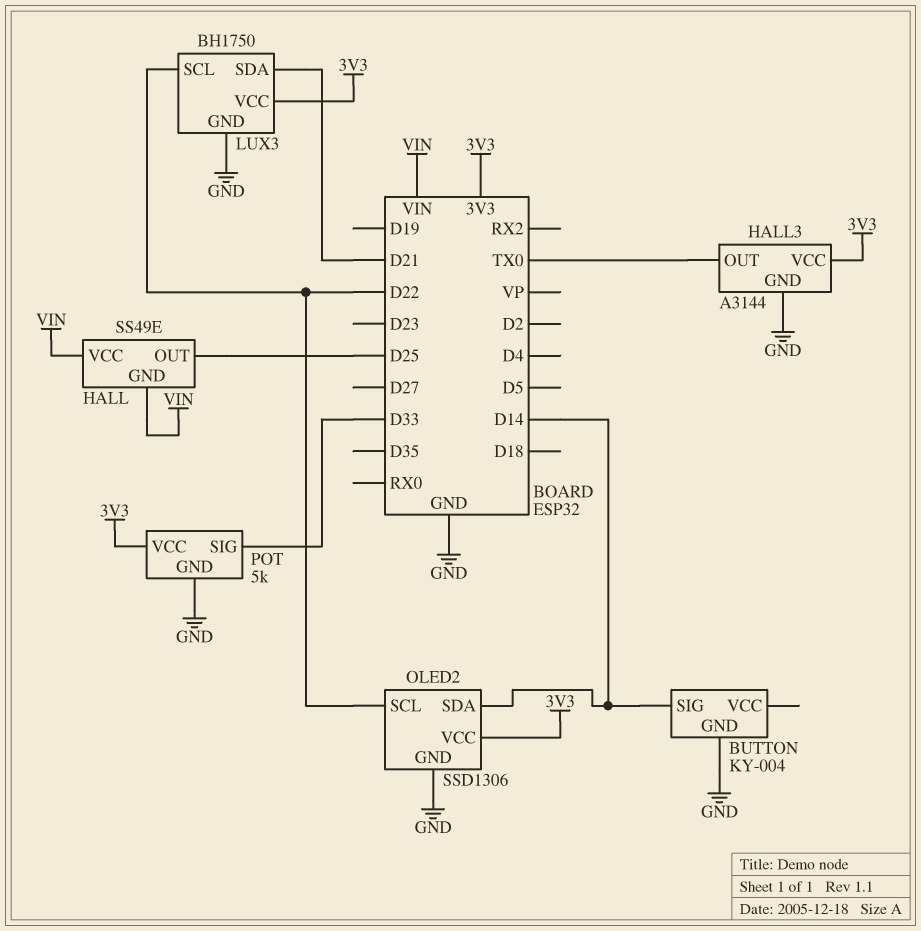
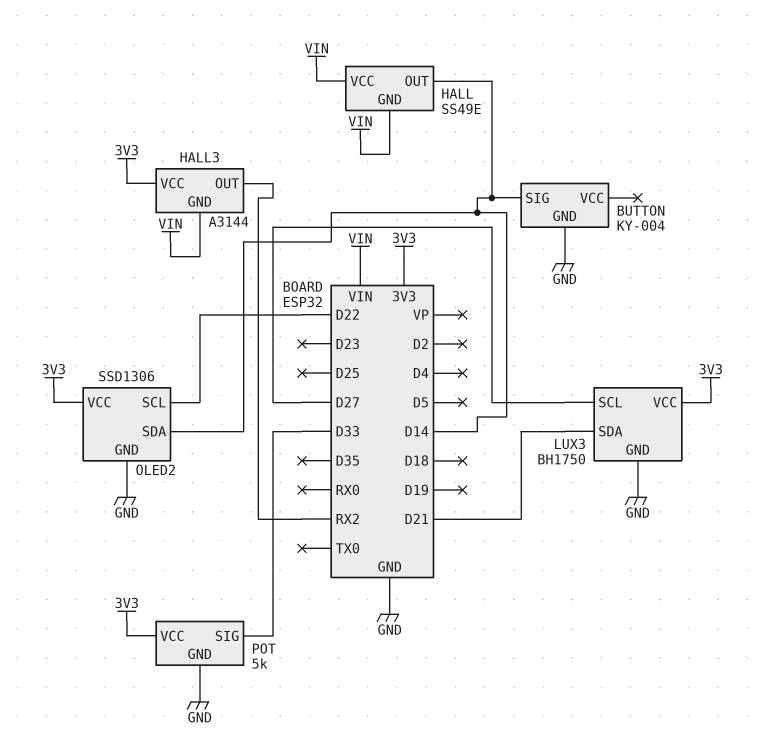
HALL pin OUT: D25 -> D14
HALL3 pin GND: GND -> VIN
HALL3 pin OUT: TX0 -> RX2
LUX3 pin SCL: D22 -> D27

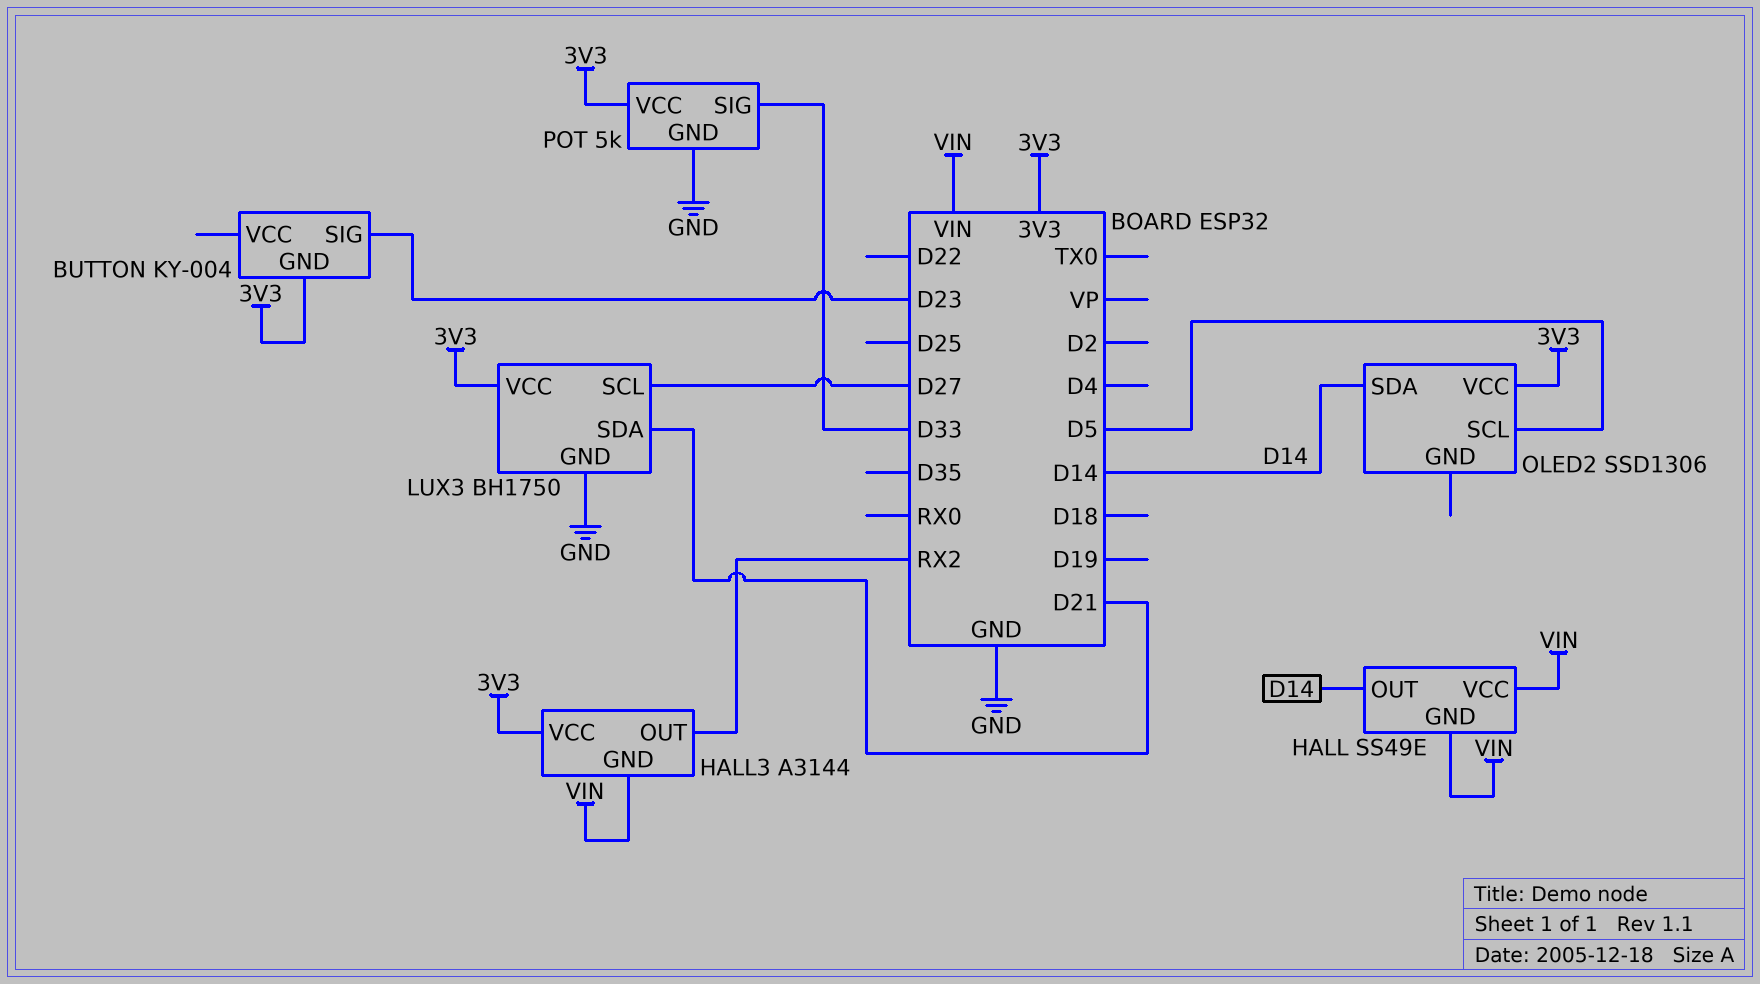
BUTTON pin GND: GND -> 3V3
BUTTON pin SIG: D14 -> D23
OLED2 pin GND: GND -> none
OLED2 pin SCL: D22 -> D5

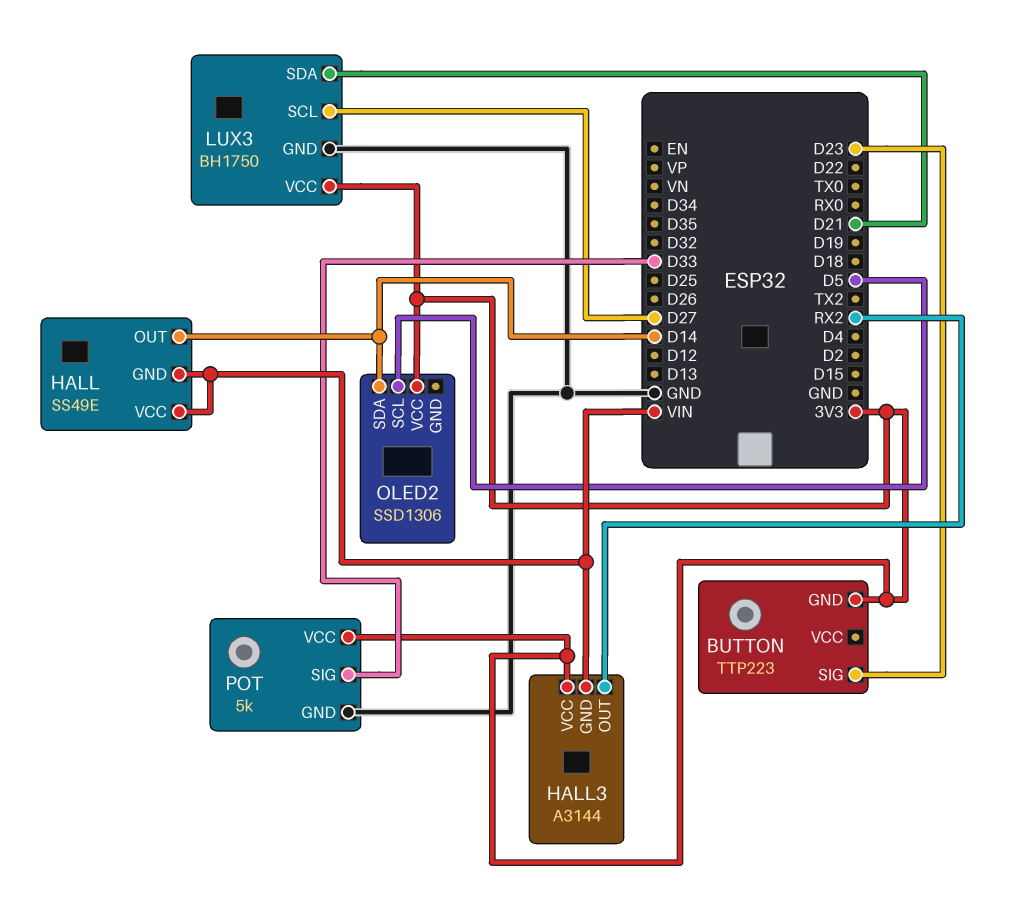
BUTTON: KY-004 -> TTP223

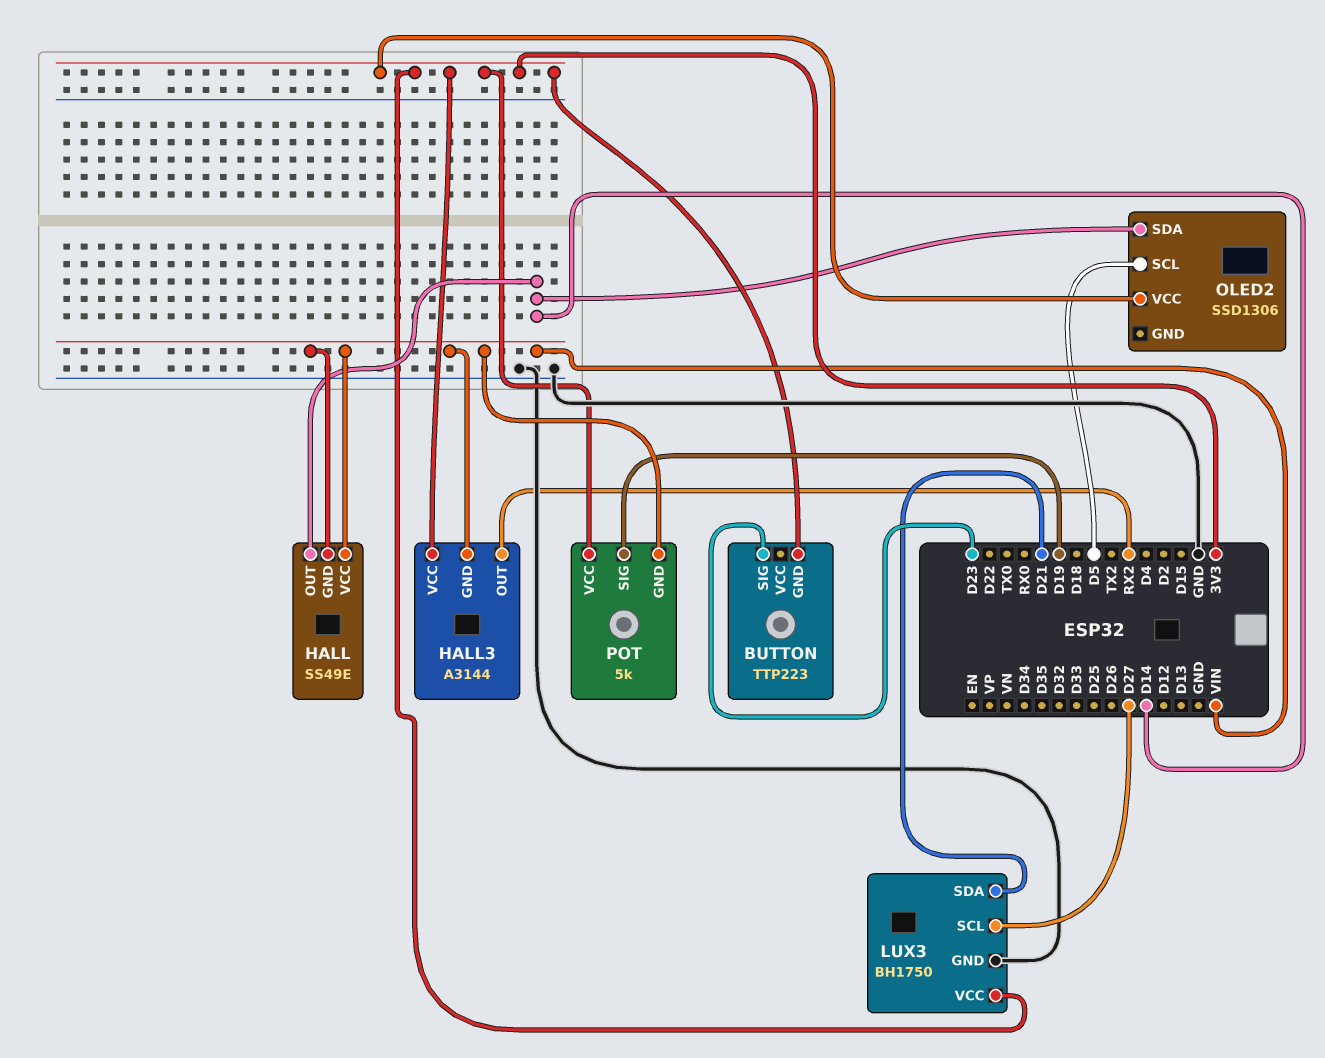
POT pin GND: GND -> VIN
POT pin SIG: D33 -> D19

